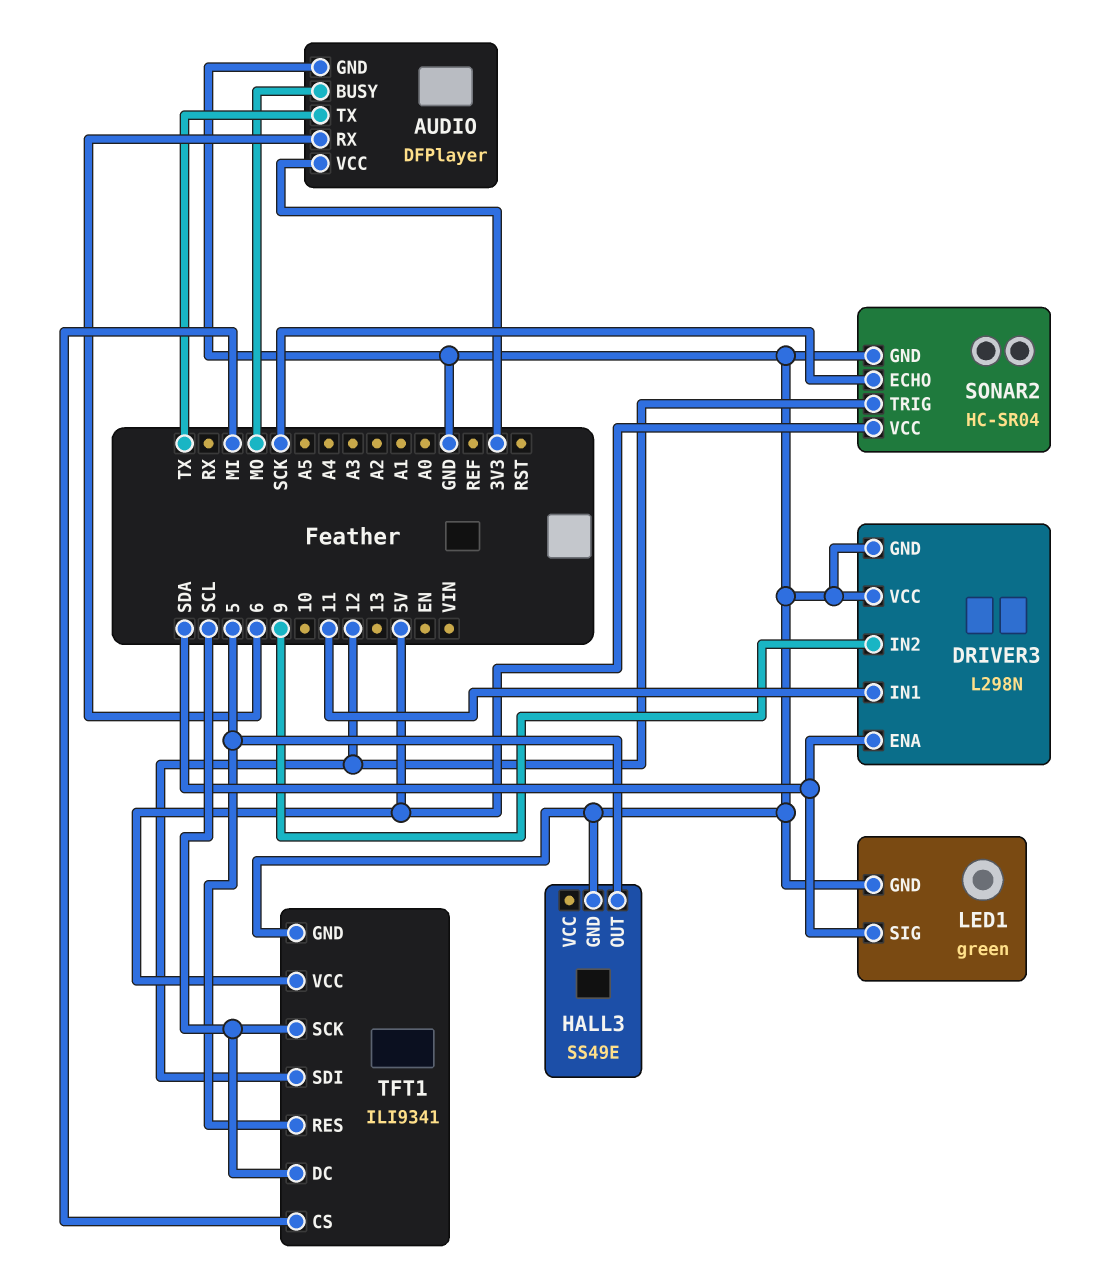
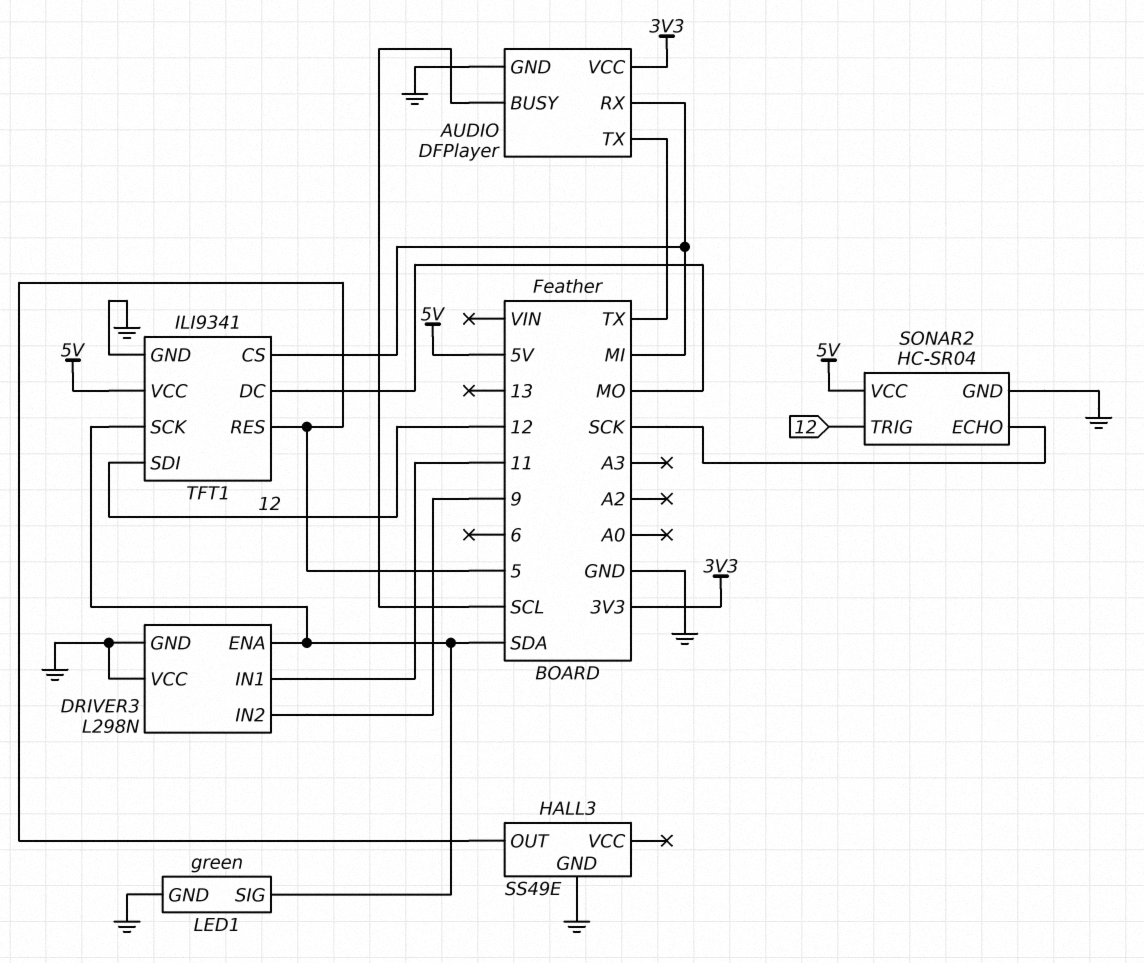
AUDIO pin BUSY: MO -> SCL
AUDIO pin RX: 6 -> MI
TFT1 pin DC: SCL -> MO
TFT1 pin SCK: SCL -> SDA

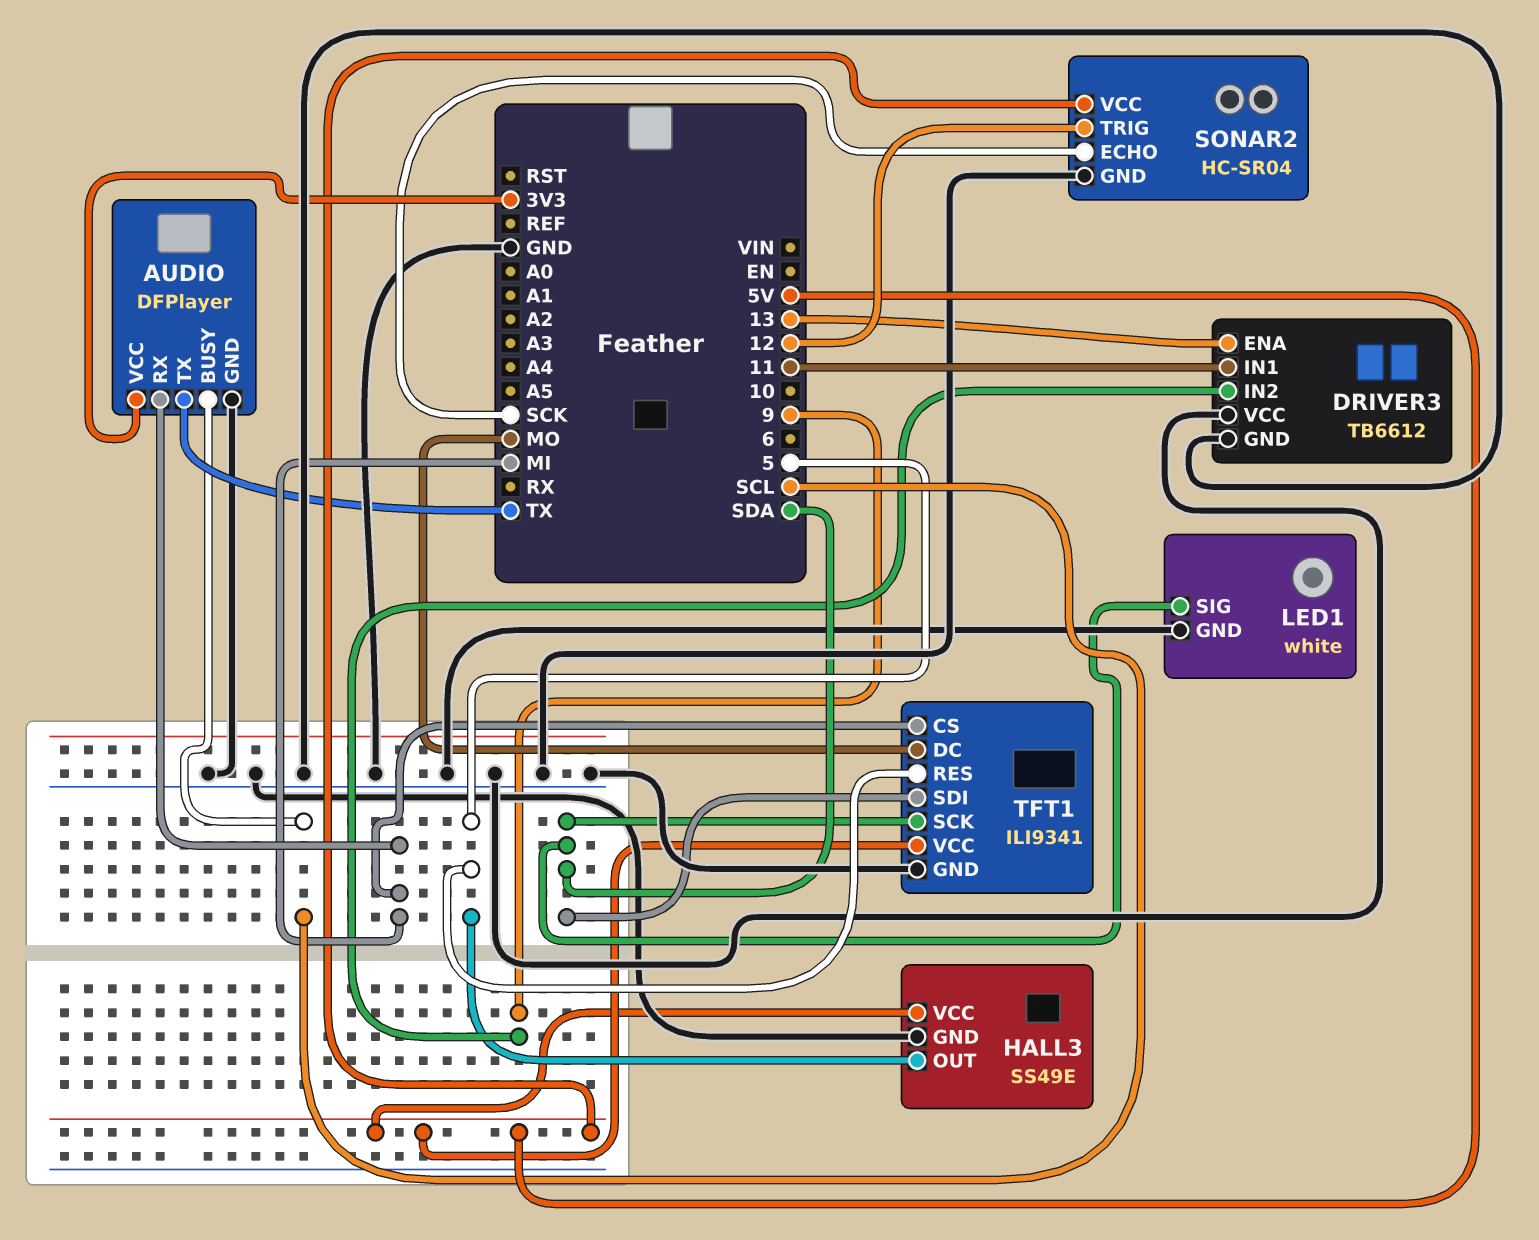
DRIVER3: L298N -> TB6612
DRIVER3 pin ENA: SDA -> 13
HALL3 pin VCC: none -> 5V
LED1: green -> white
TFT1 pin SDI: 12 -> SDA

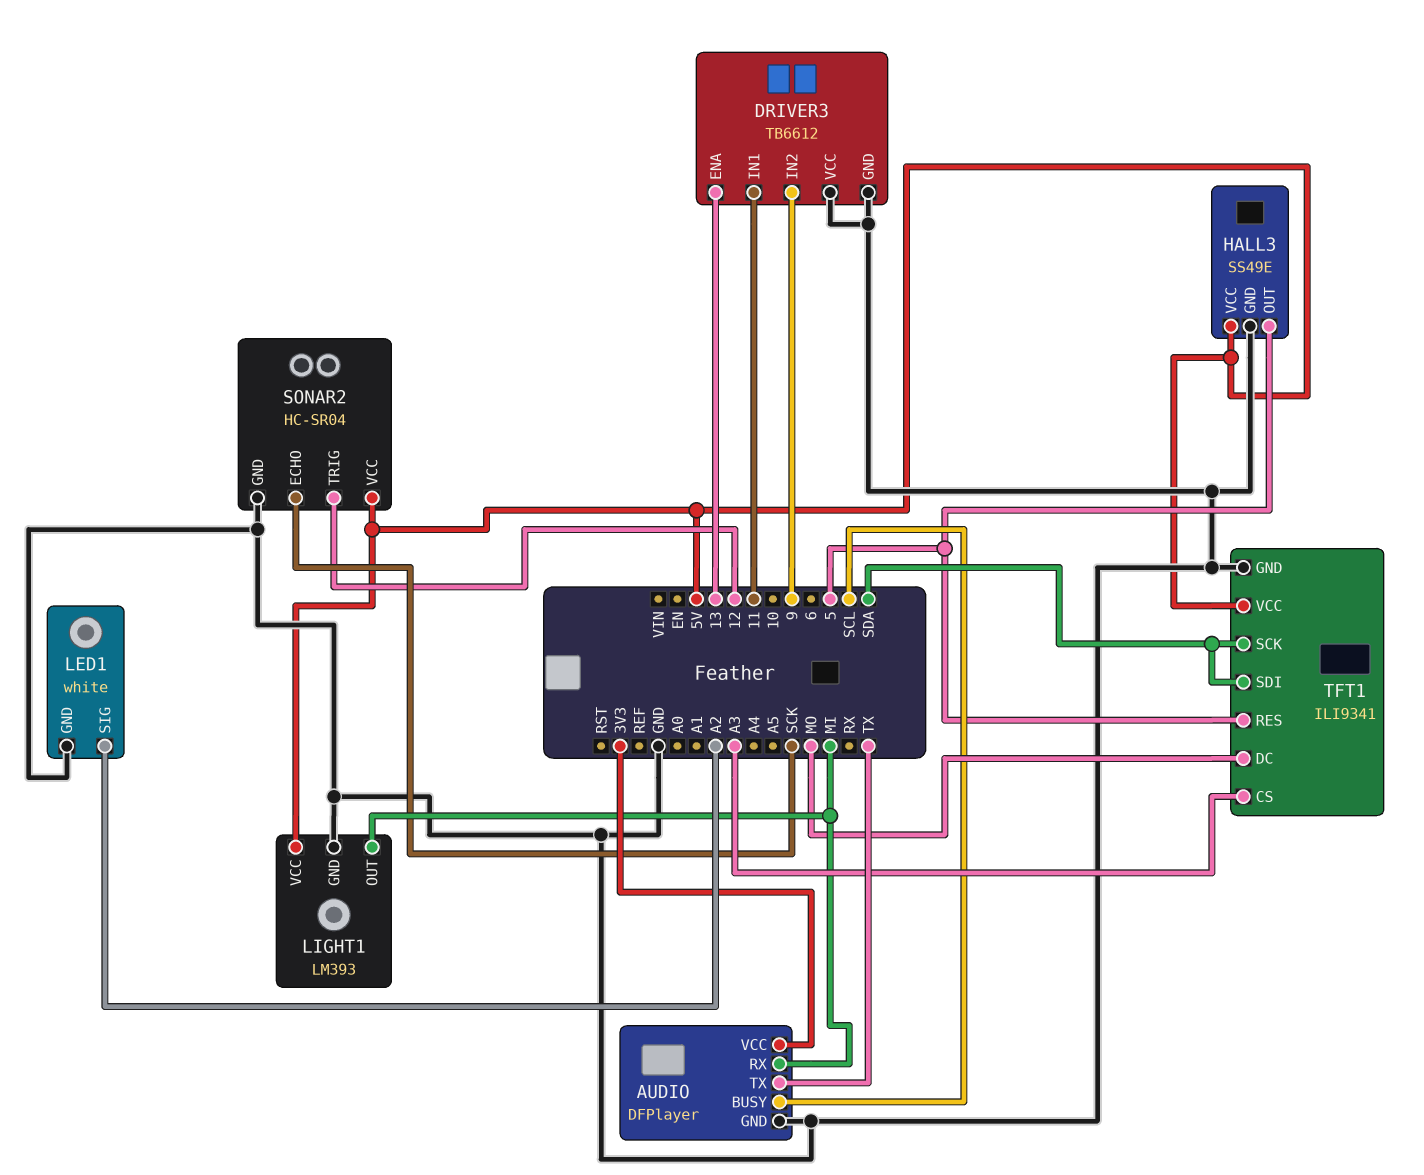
LED1 pin SIG: SDA -> A2
LIGHT1: none -> LM393
LIGHT1 pin GND: none -> GND
LIGHT1 pin OUT: none -> MI
LIGHT1 pin VCC: none -> 5V
TFT1 pin CS: MI -> A3

